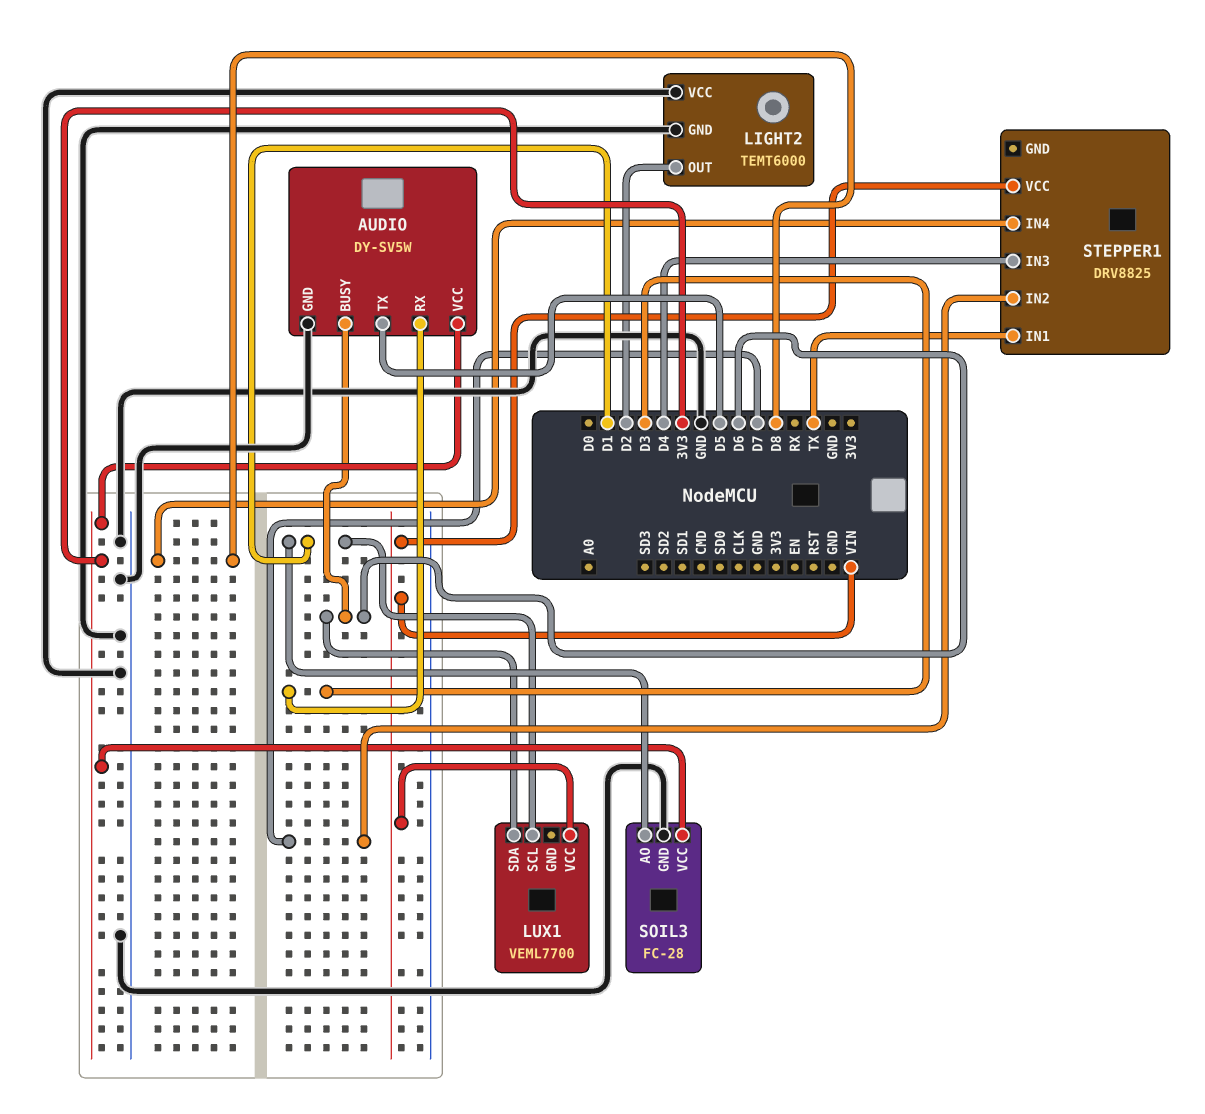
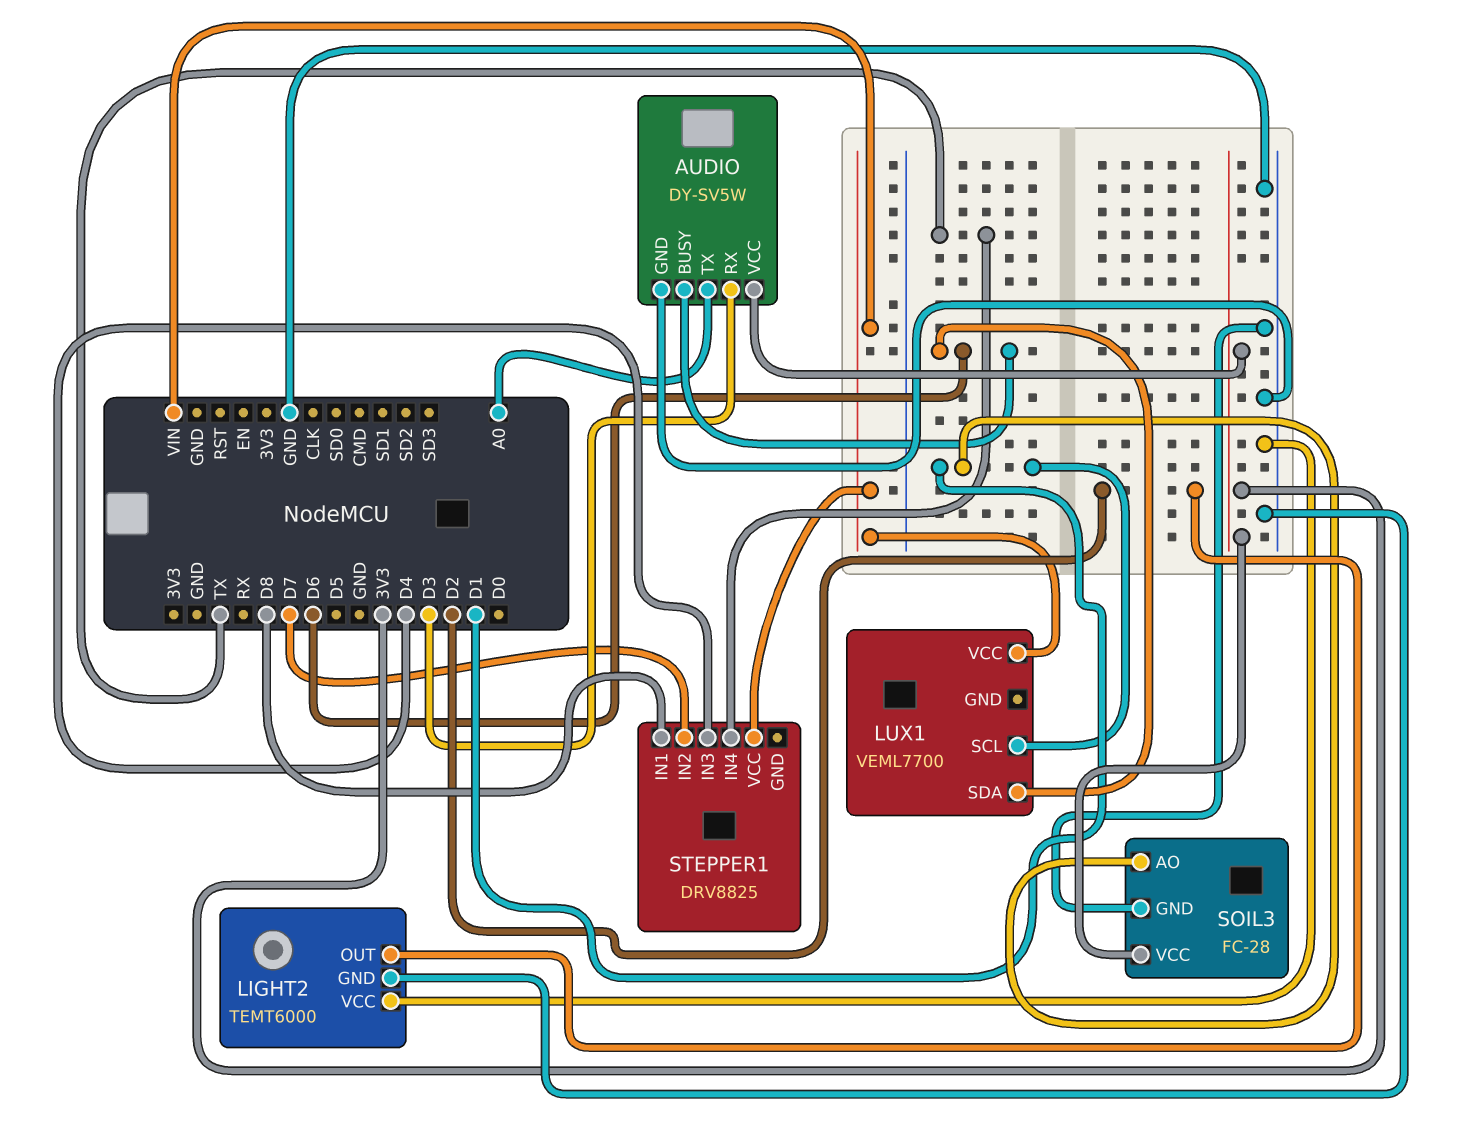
AUDIO pin TX: D5 -> A0
STEPPER1 pin IN1: TX -> D8
STEPPER1 pin IN4: D8 -> TX

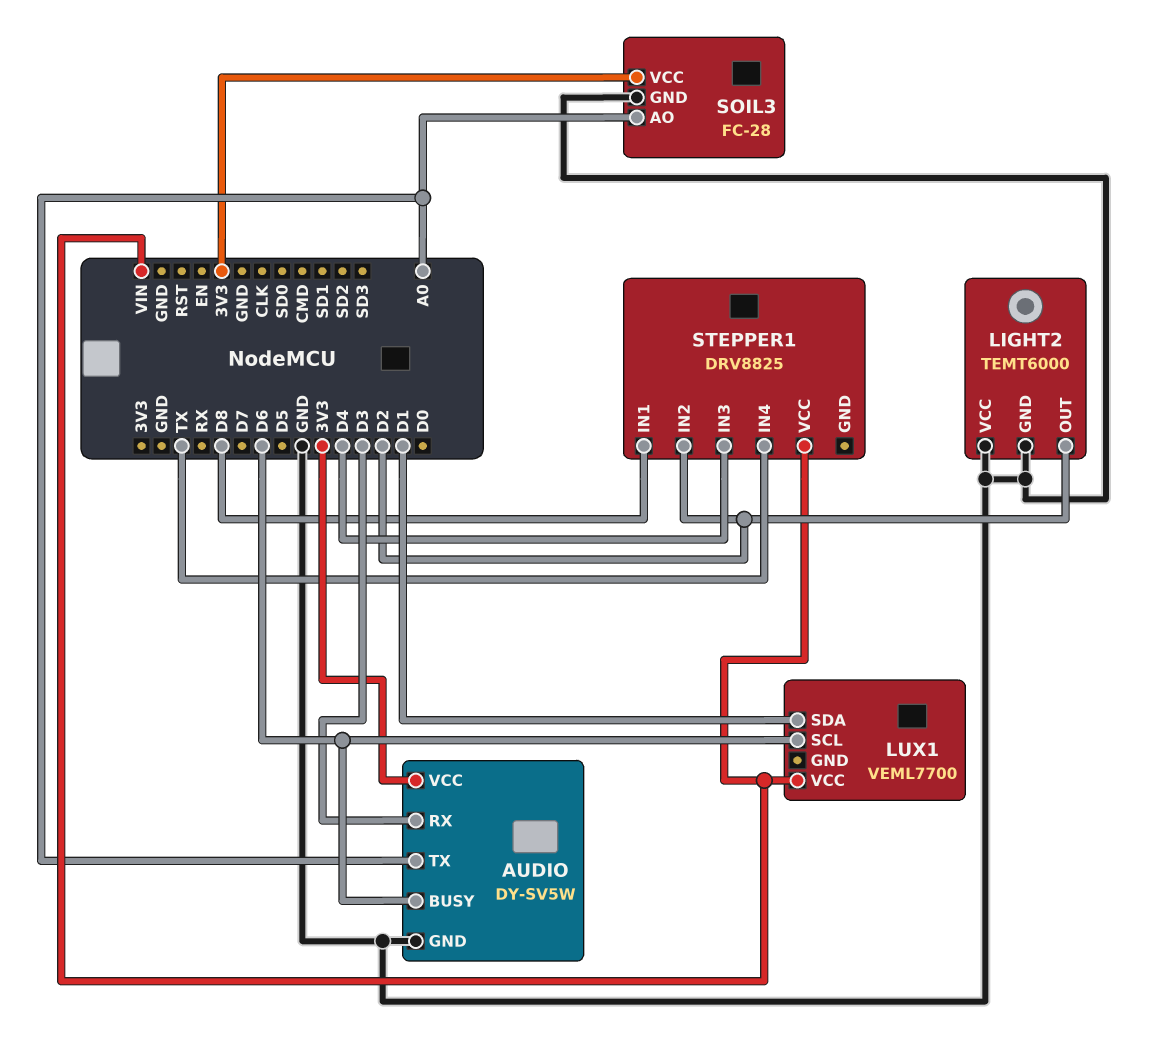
LUX1 pin SCL: D1 -> D6
LUX1 pin SDA: D6 -> D1
SOIL3 pin AO: D1 -> A0
STEPPER1 pin IN2: D7 -> D2

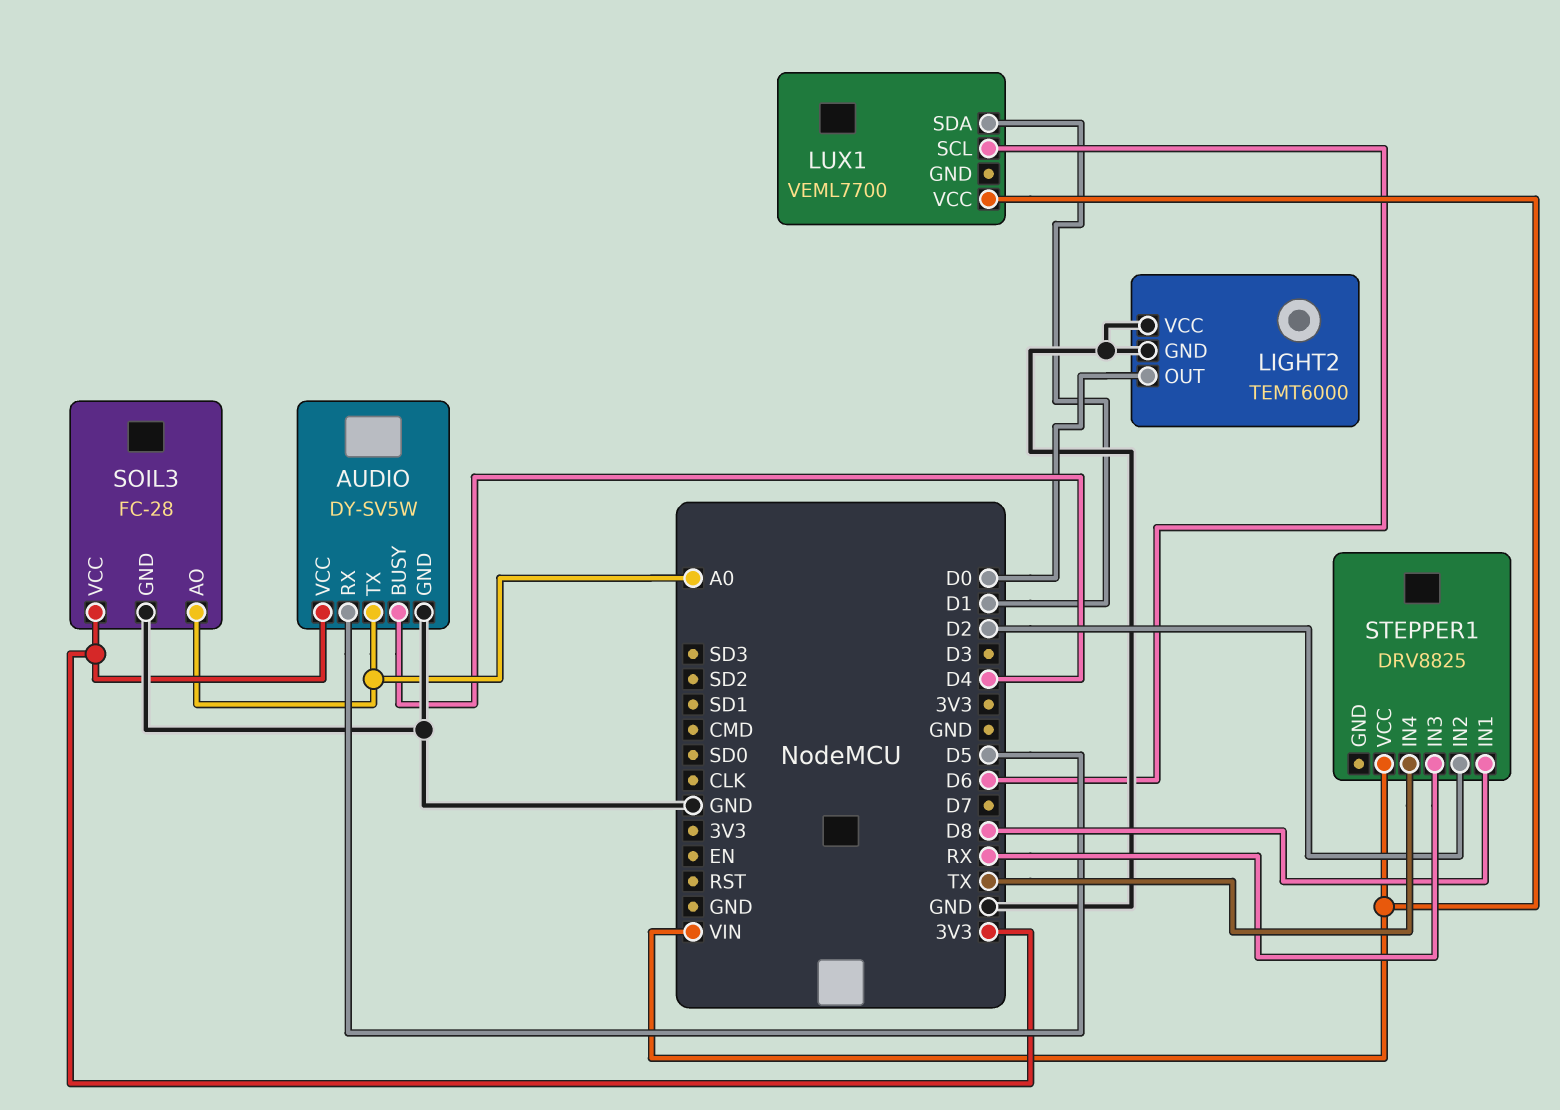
AUDIO pin BUSY: D6 -> D4
AUDIO pin RX: D3 -> D5
LIGHT2 pin OUT: D2 -> D0
STEPPER1 pin IN3: D4 -> RX

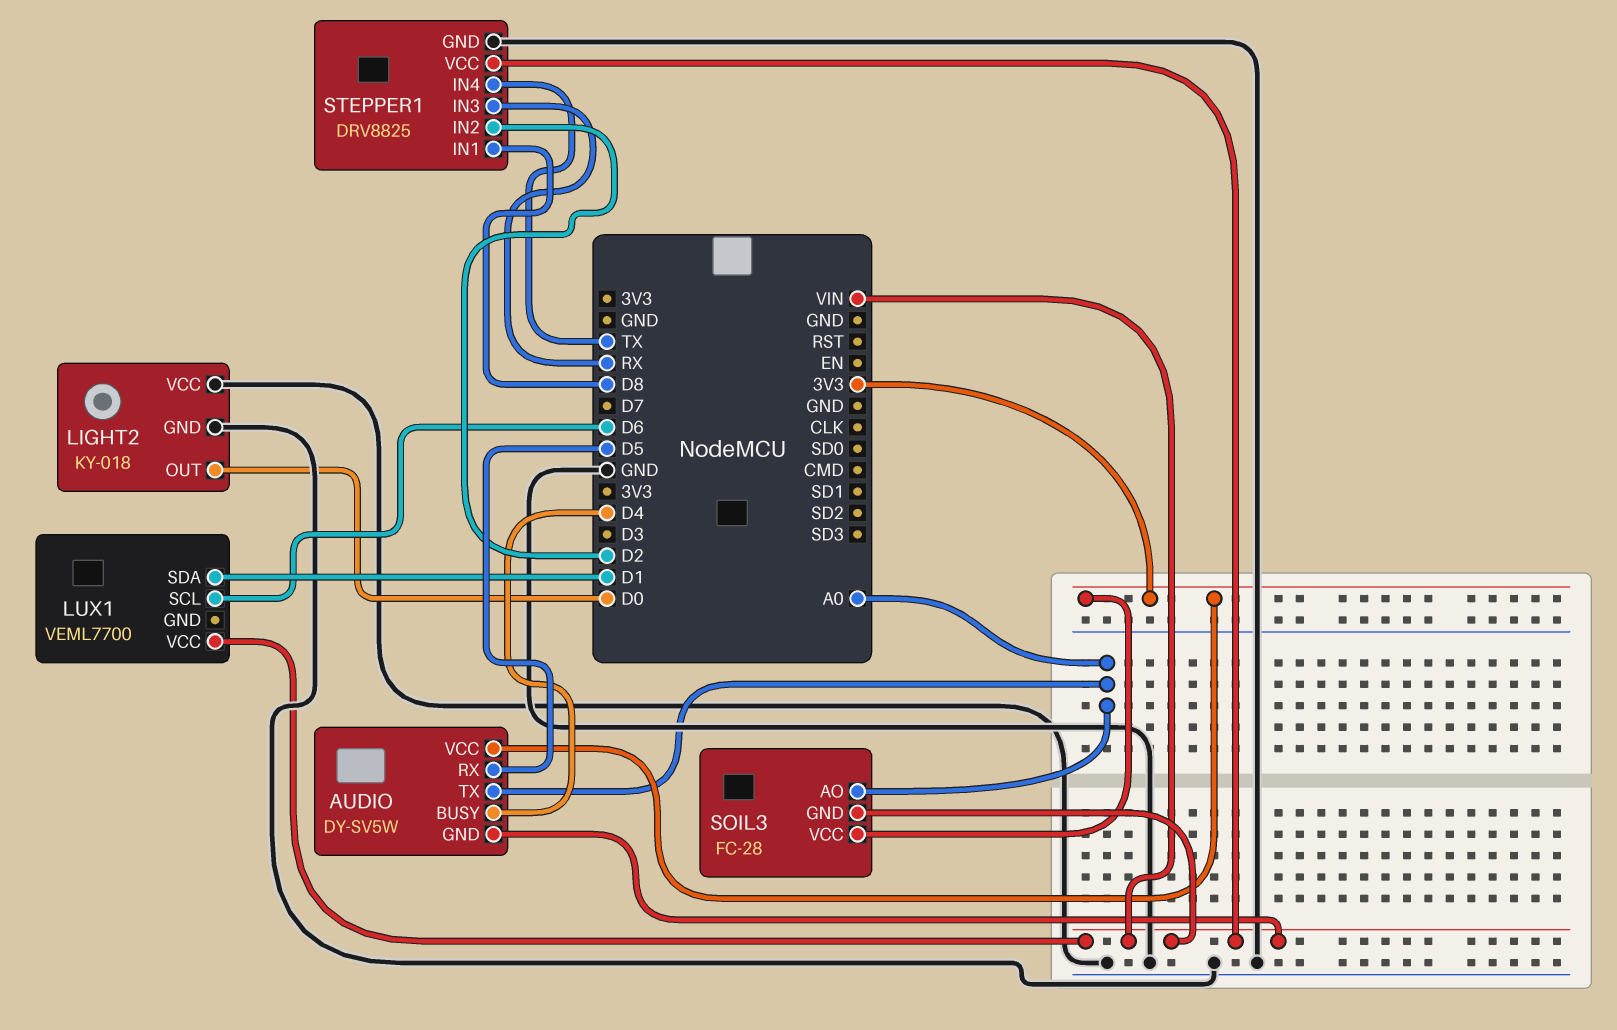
AUDIO pin GND: GND -> VIN
LIGHT2: TEMT6000 -> KY-018
SOIL3 pin GND: GND -> VIN
STEPPER1 pin GND: none -> GND

